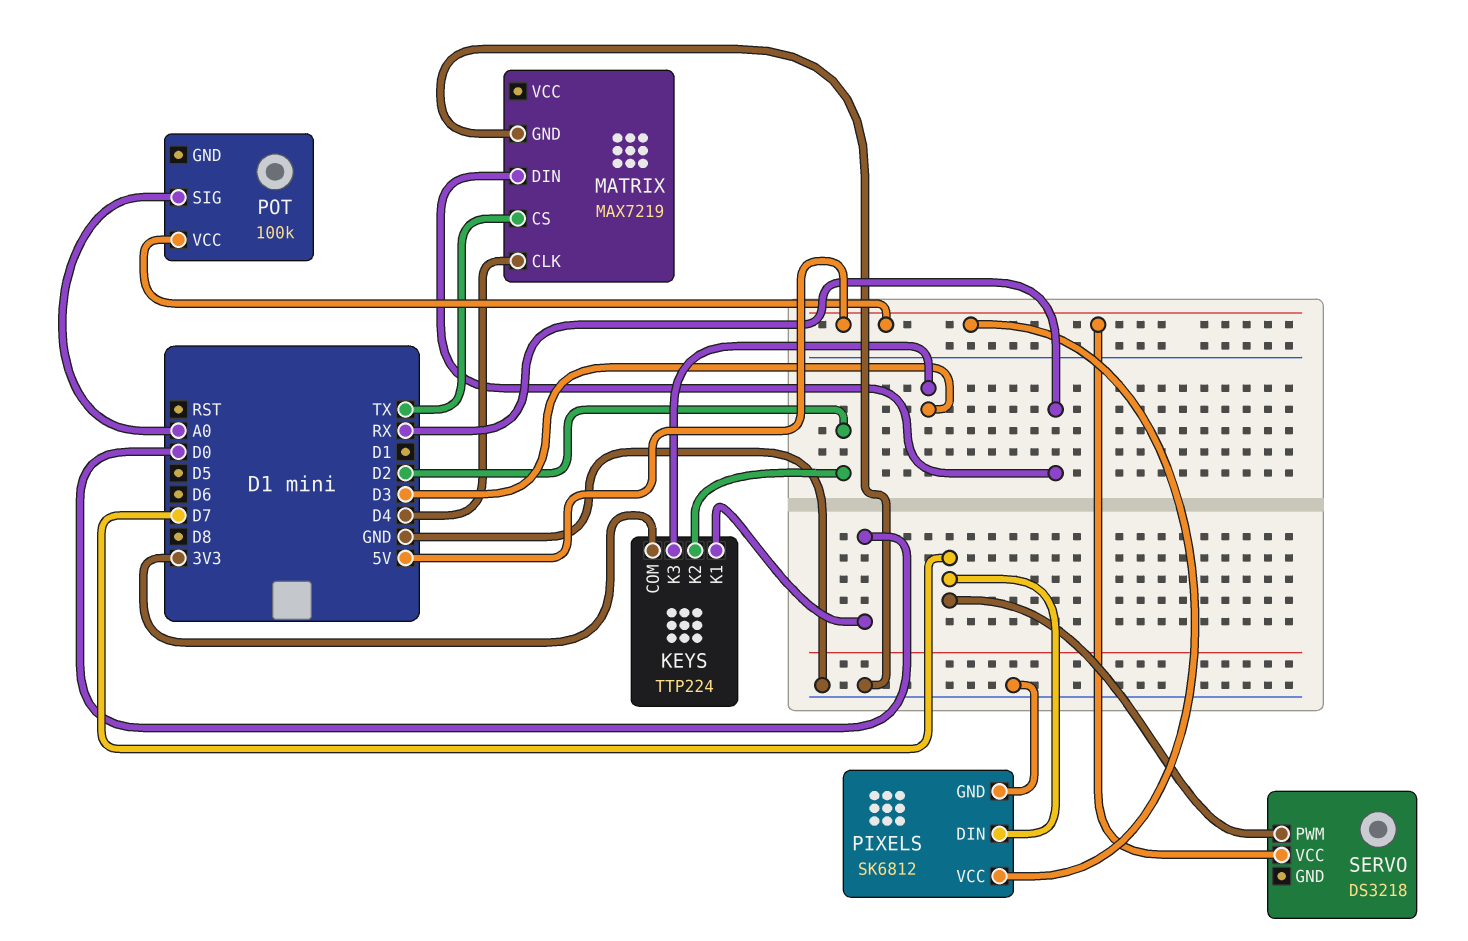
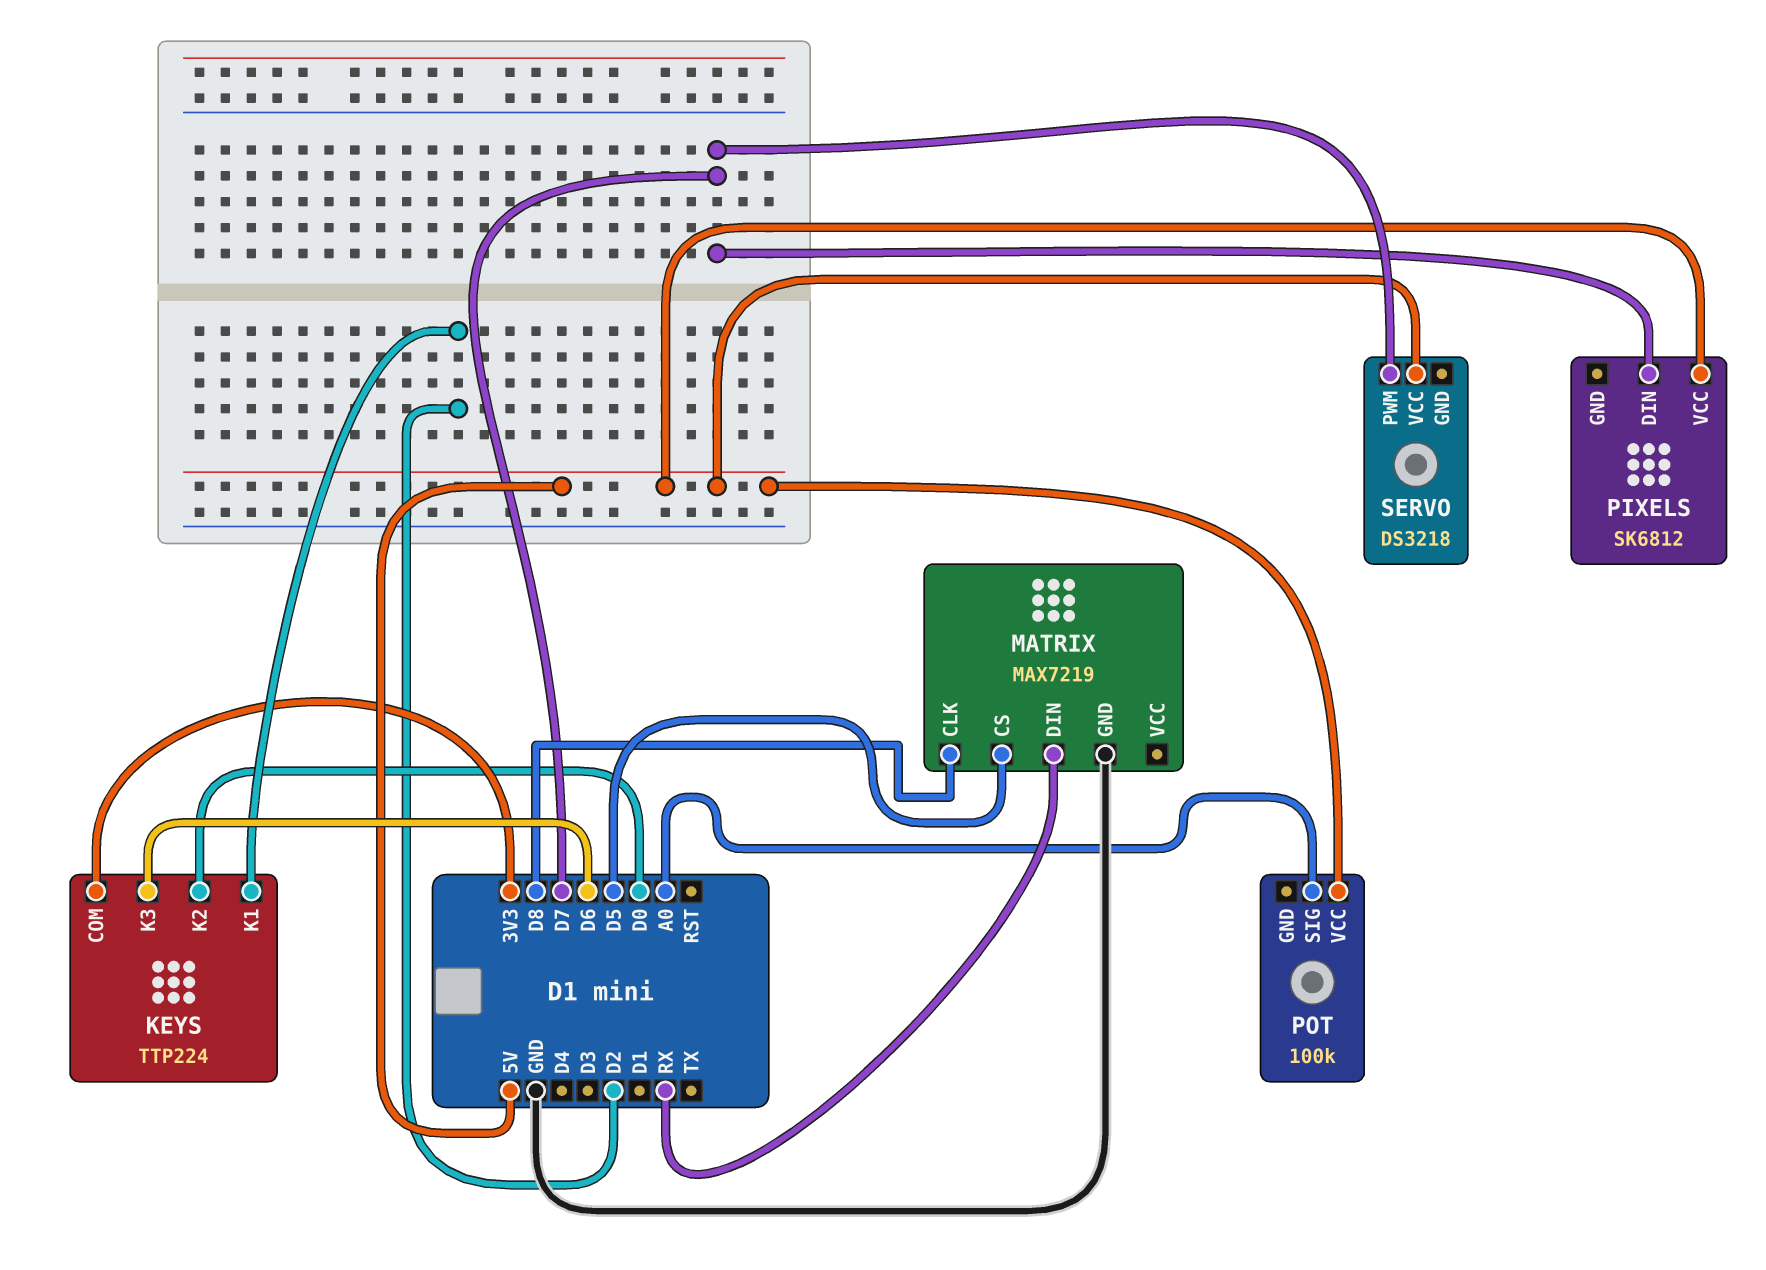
KEYS pin K1: D0 -> D2
KEYS pin K2: D2 -> D0
KEYS pin K3: D3 -> D6
MATRIX pin CLK: D4 -> D8
MATRIX pin CS: TX -> D5
PIXELS pin GND: GND -> none

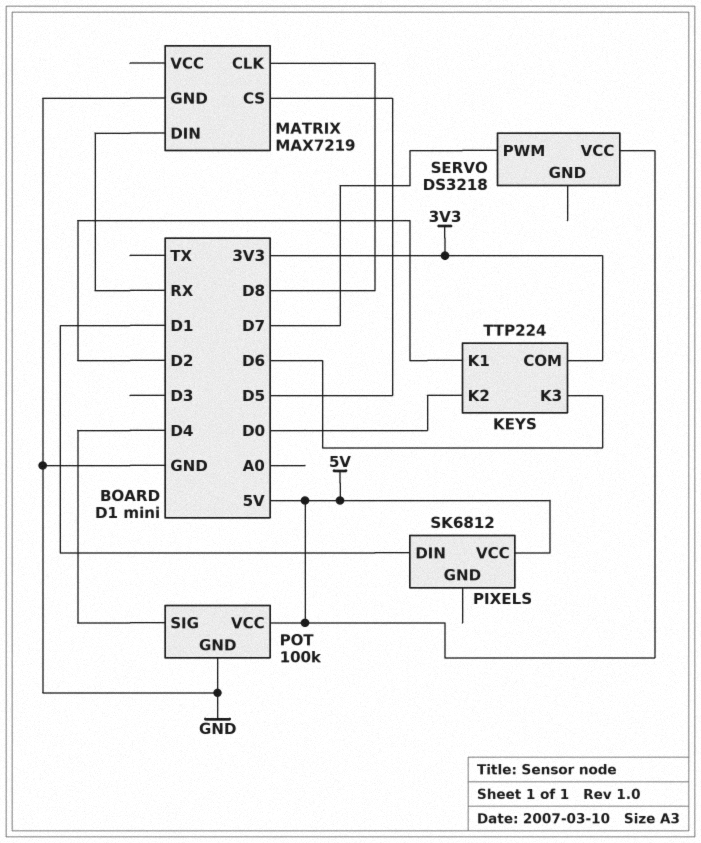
PIXELS pin DIN: D7 -> D1
POT pin GND: none -> GND
POT pin SIG: A0 -> D4

